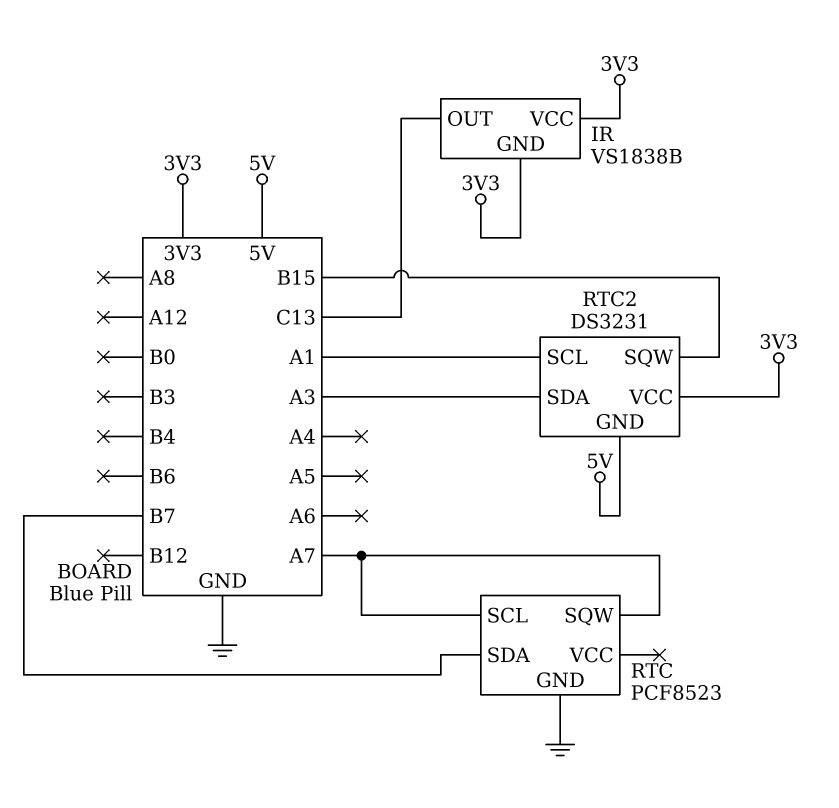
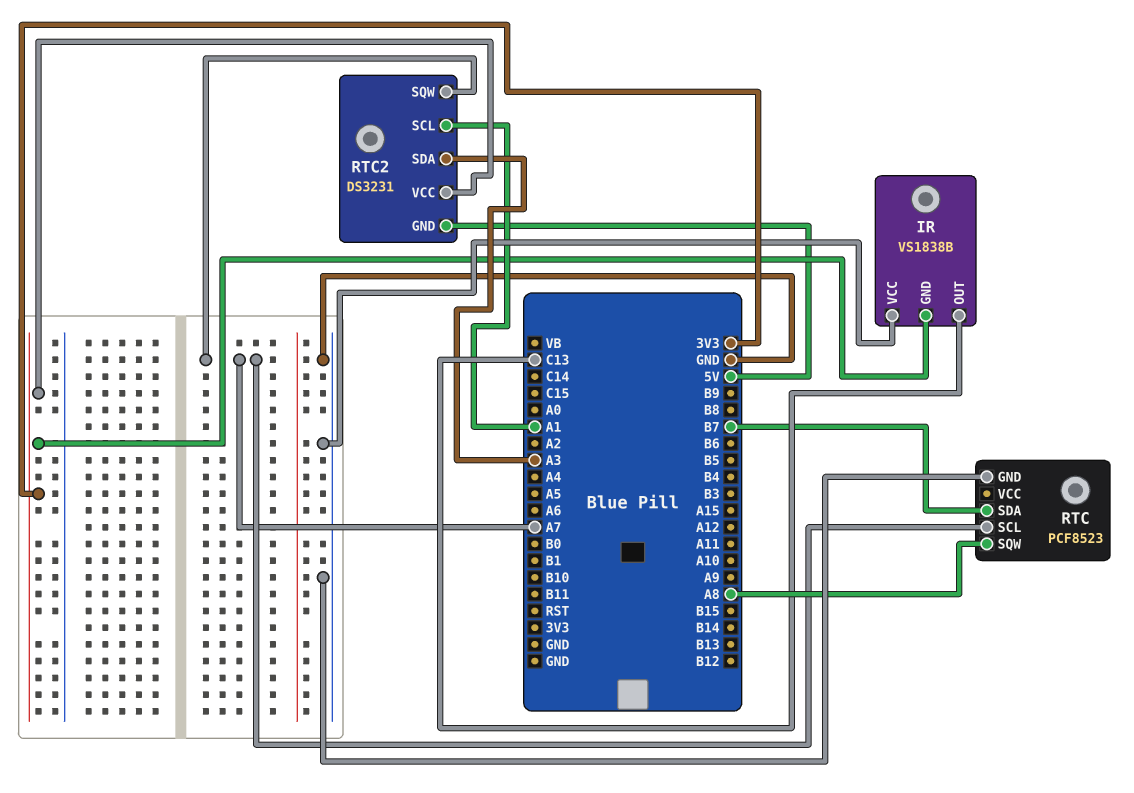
IR pin VCC: 3V3 -> GND
RTC pin SQW: A7 -> A8
RTC2 pin SQW: B15 -> A7

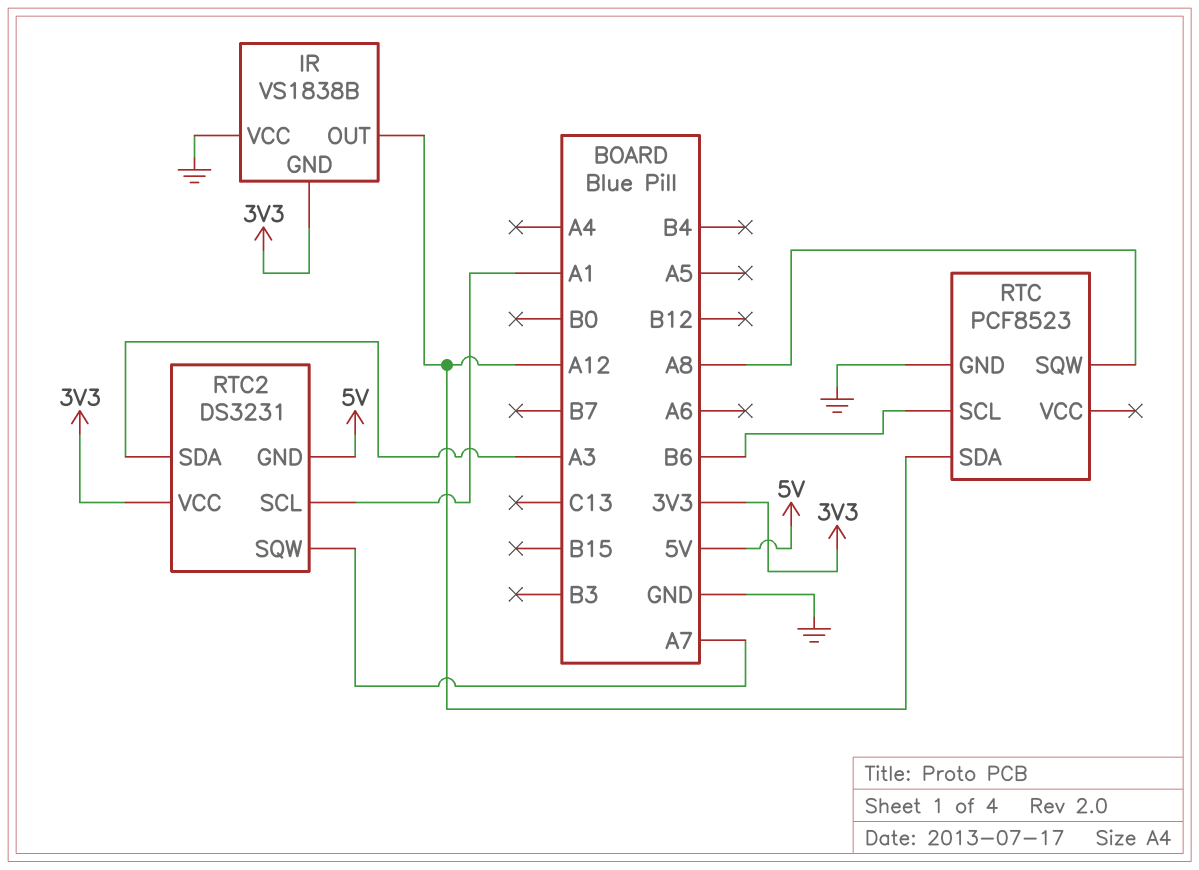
IR pin OUT: C13 -> A12
RTC pin SCL: A7 -> B6
RTC pin SDA: B7 -> A12

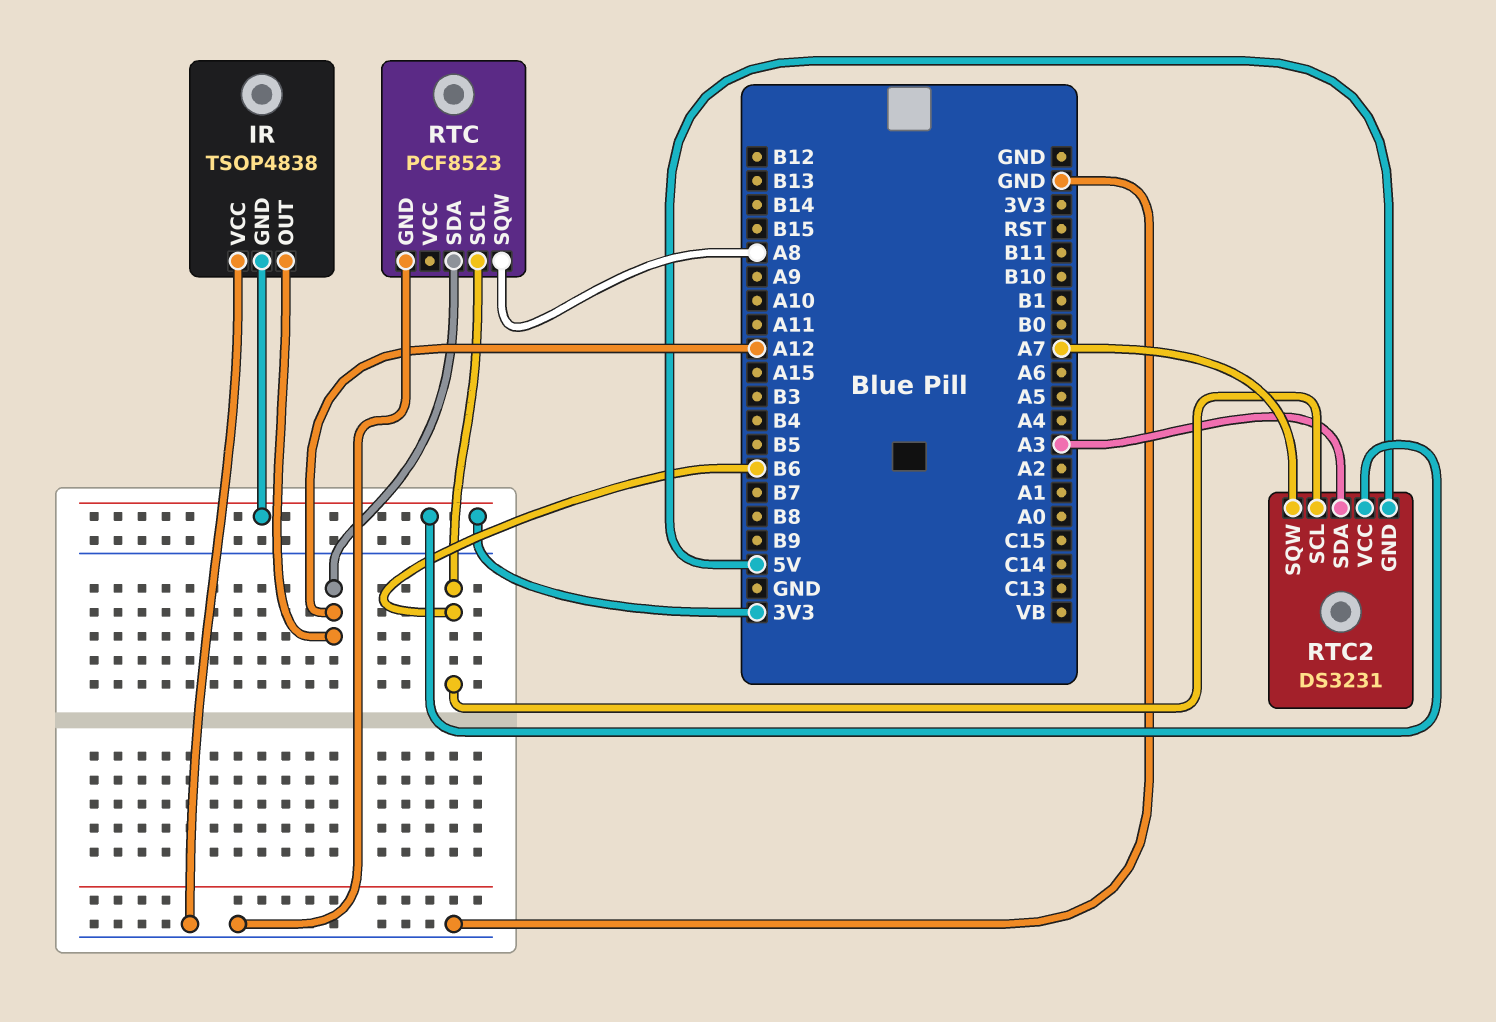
IR: VS1838B -> TSOP4838
RTC2 pin SCL: A1 -> B6

